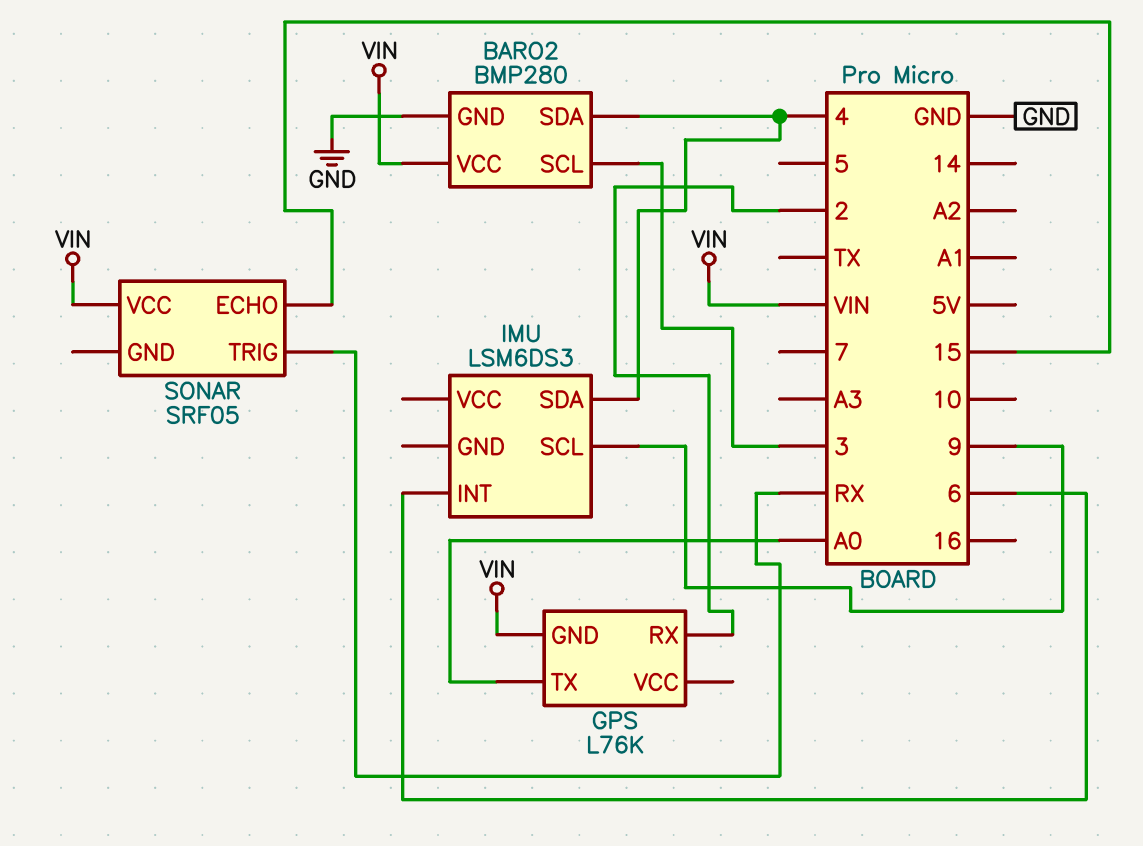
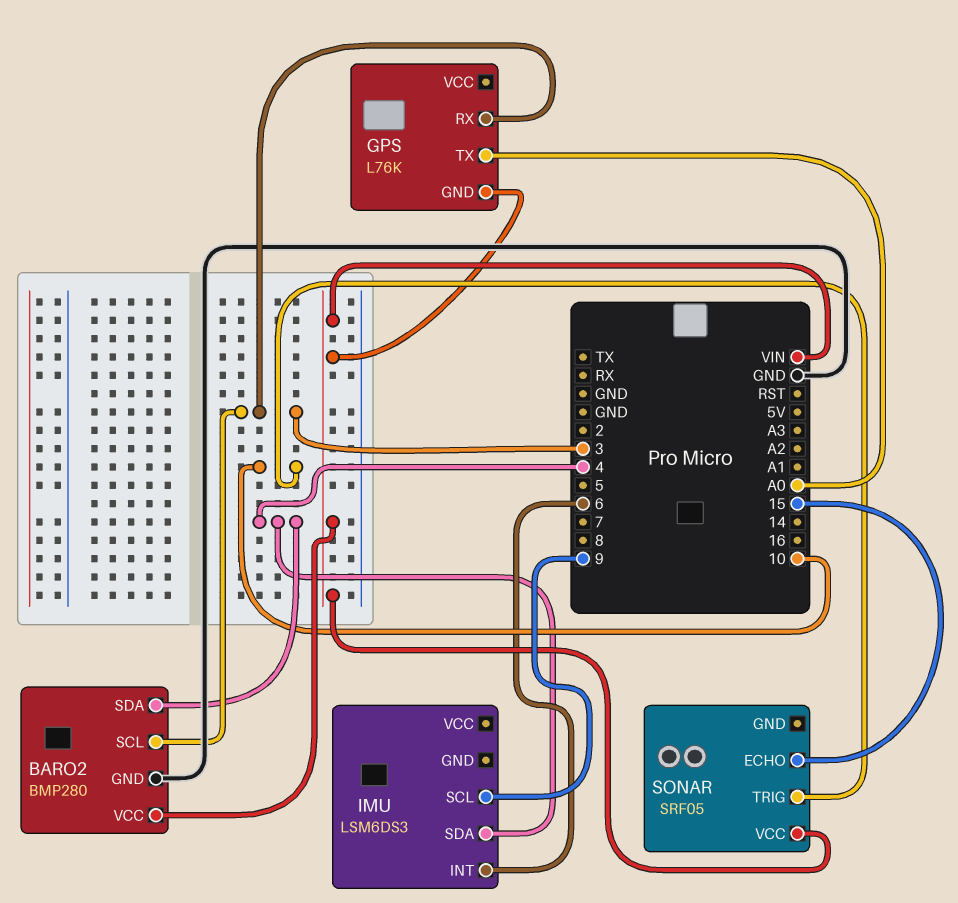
GPS pin RX: 2 -> 3
SONAR pin TRIG: RX -> 10

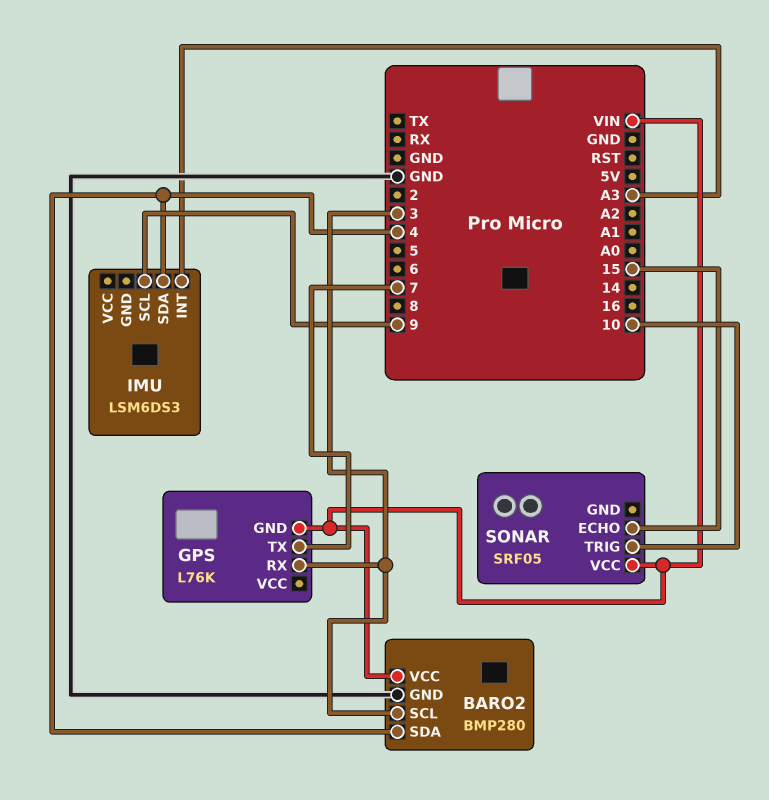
GPS pin TX: A0 -> 7
IMU pin INT: 6 -> A3

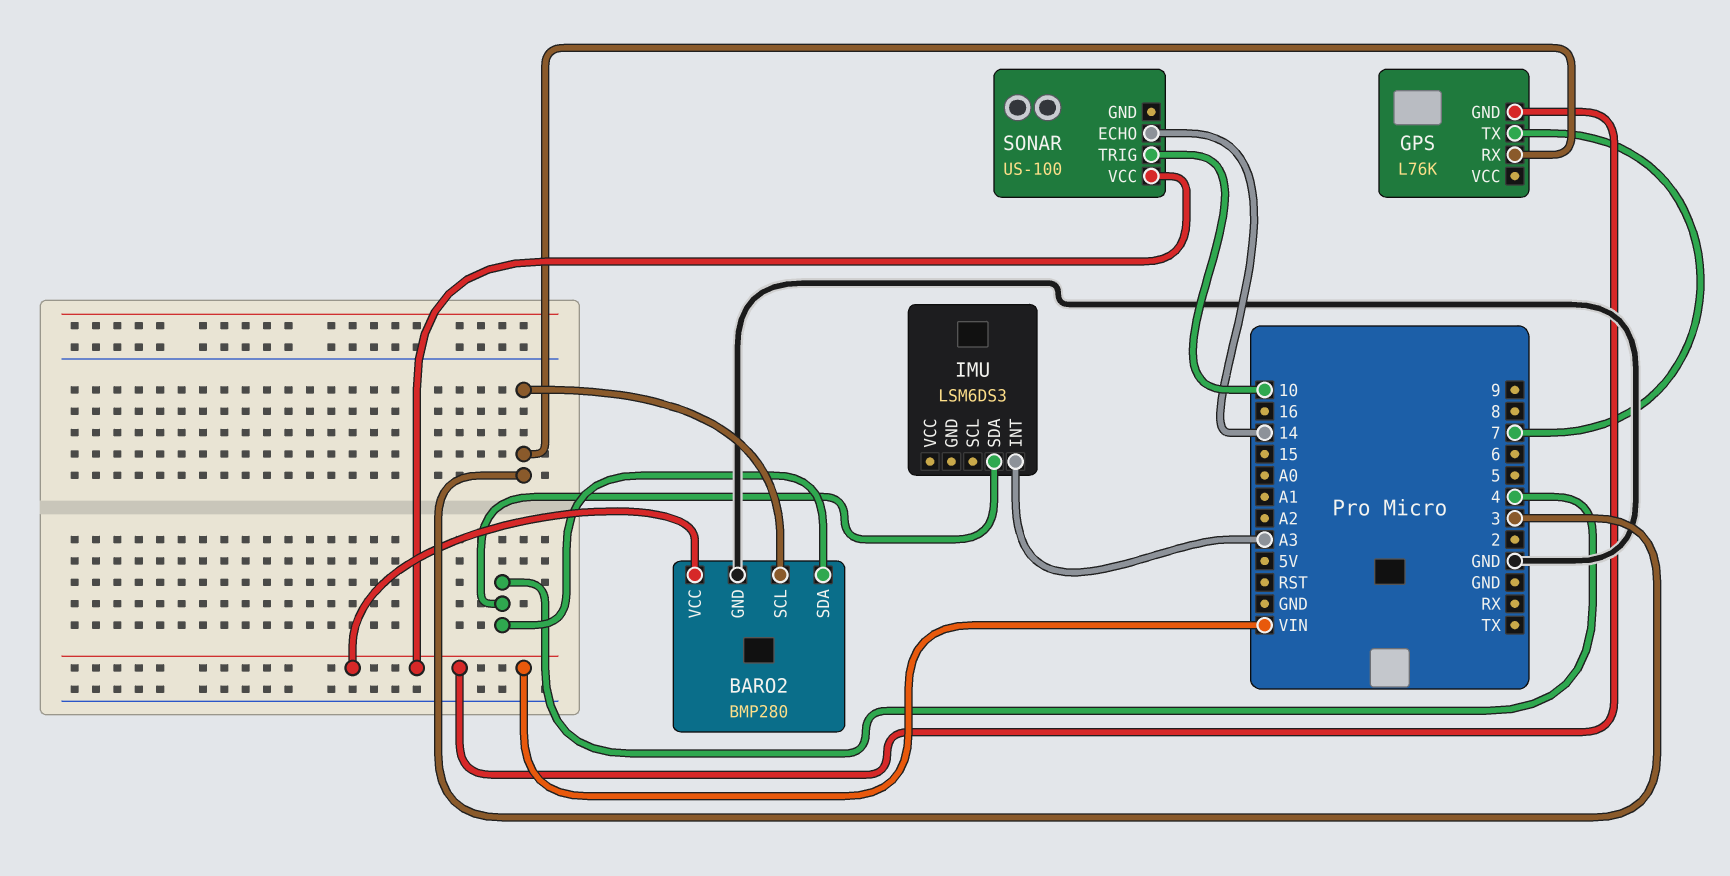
IMU pin SCL: 9 -> none
SONAR: SRF05 -> US-100
SONAR pin ECHO: 15 -> 14

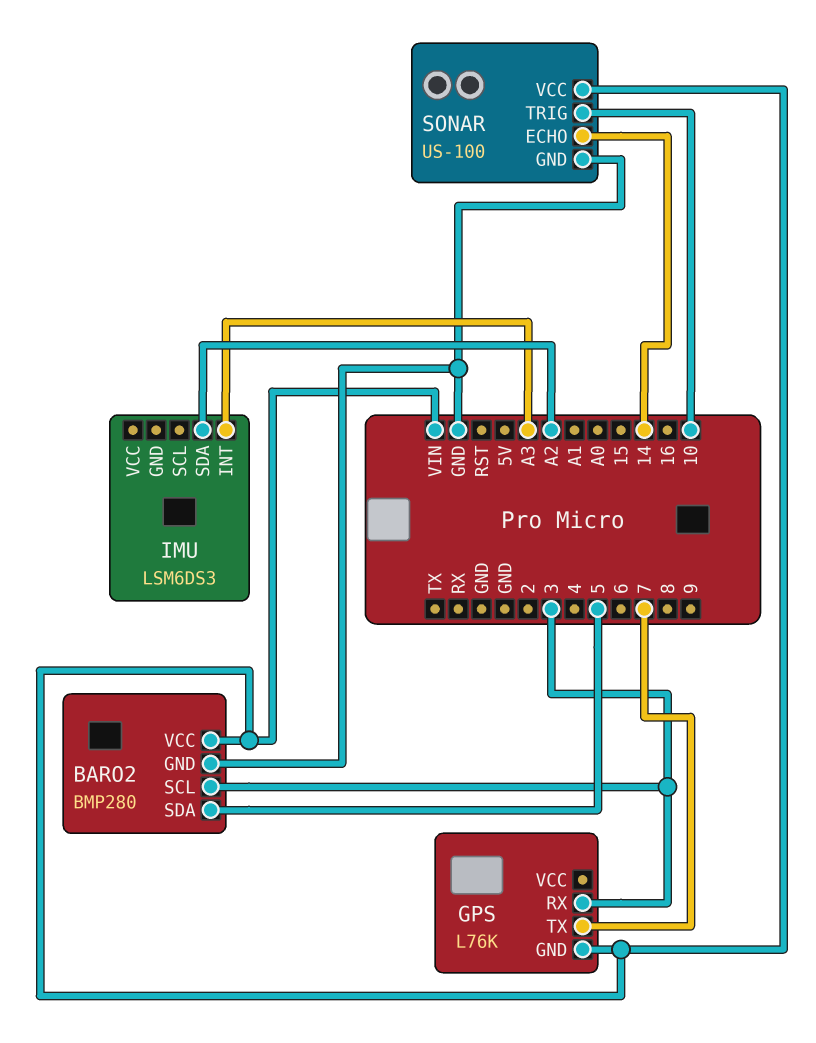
BARO2 pin SDA: 4 -> 5
IMU pin SDA: 4 -> A2
SONAR pin GND: none -> GND

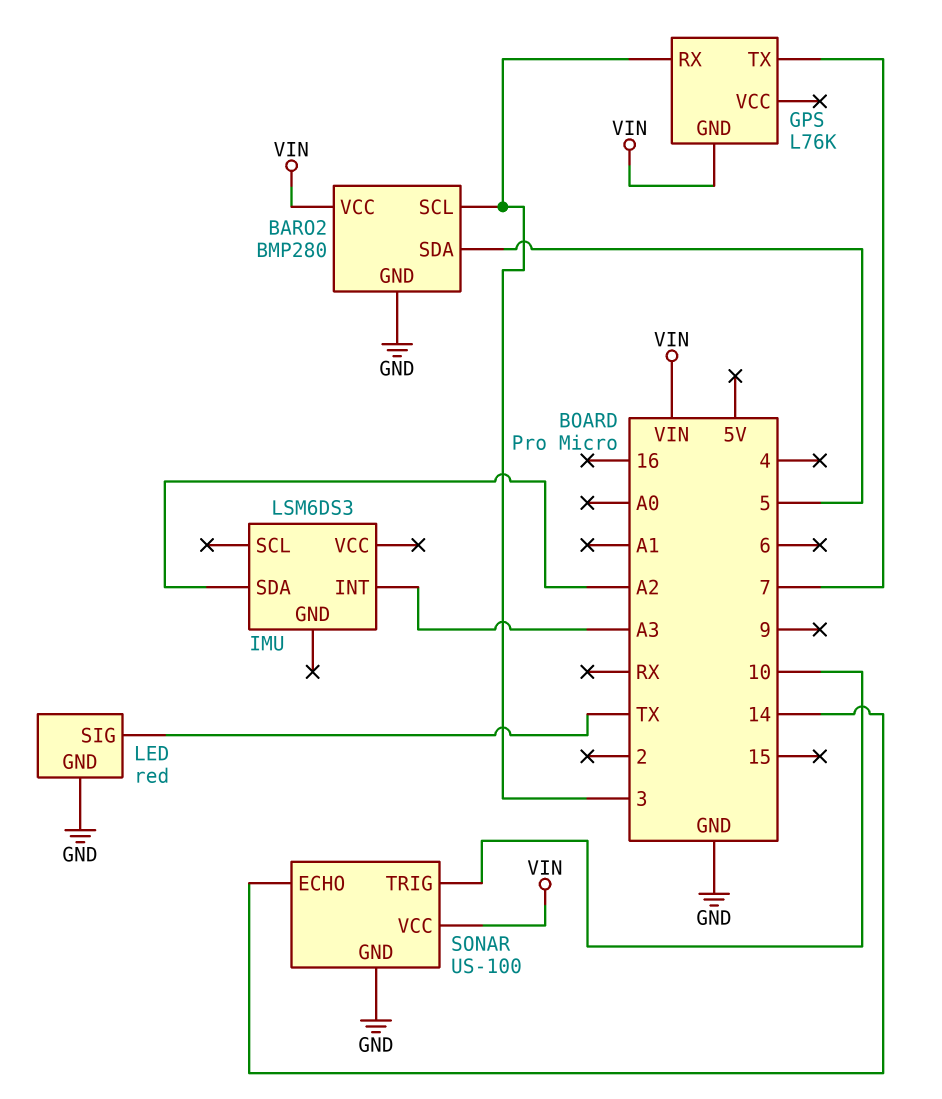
LED: none -> red
LED pin GND: none -> GND
LED pin SIG: none -> TX

